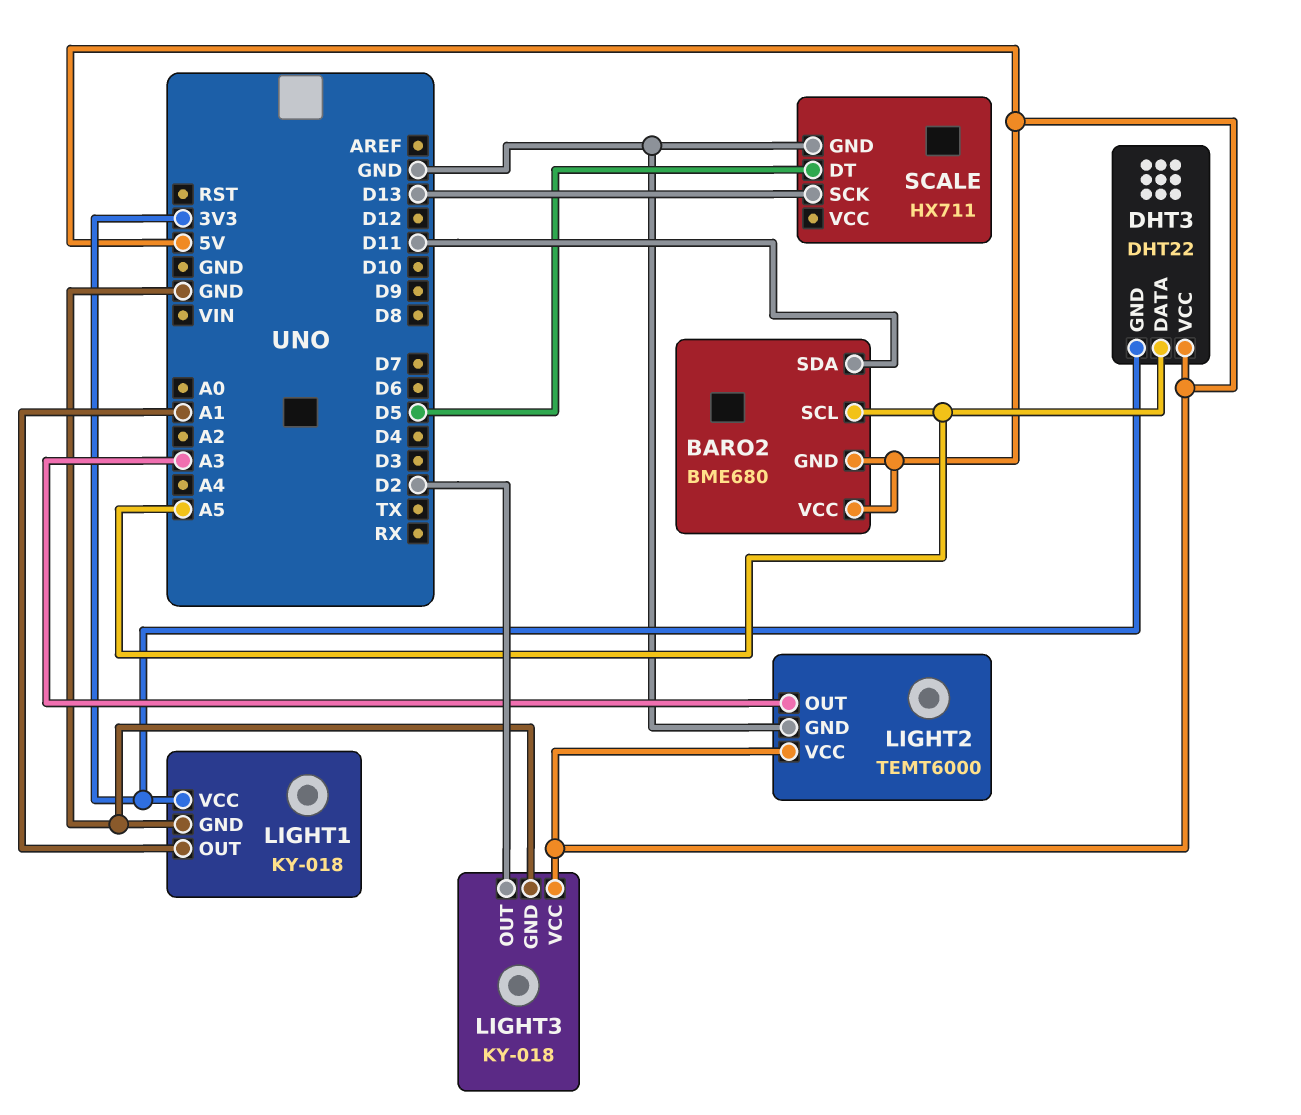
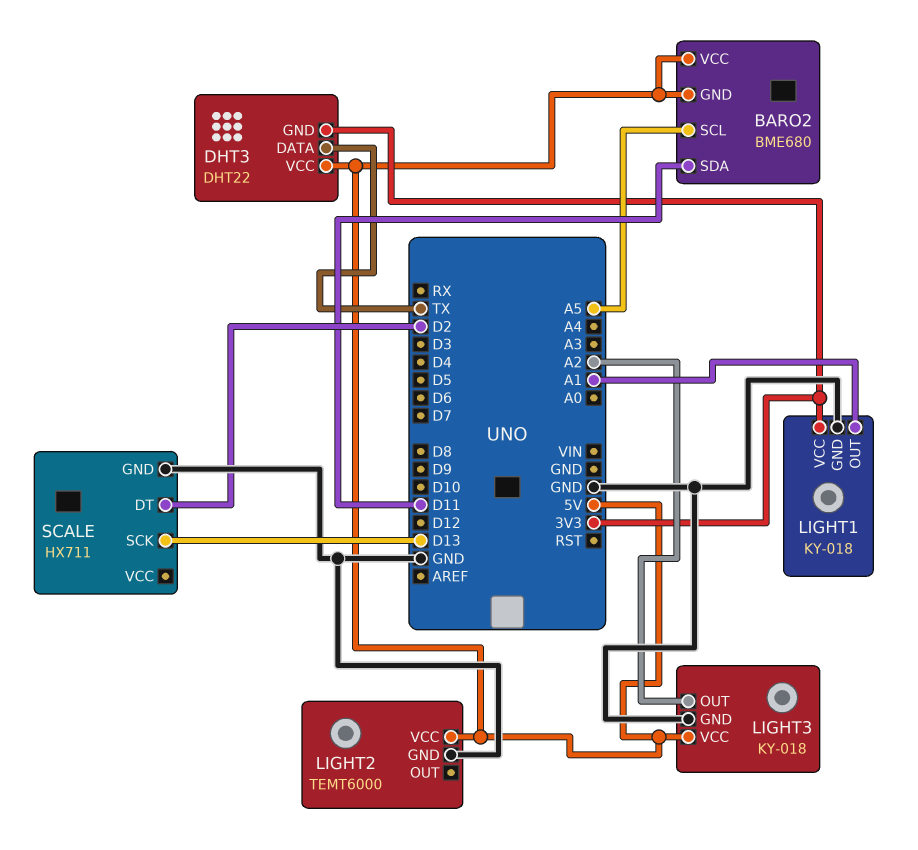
DHT3 pin DATA: A5 -> TX
LIGHT2 pin OUT: A3 -> none
LIGHT3 pin OUT: D2 -> A2
SCALE pin DT: D5 -> D2

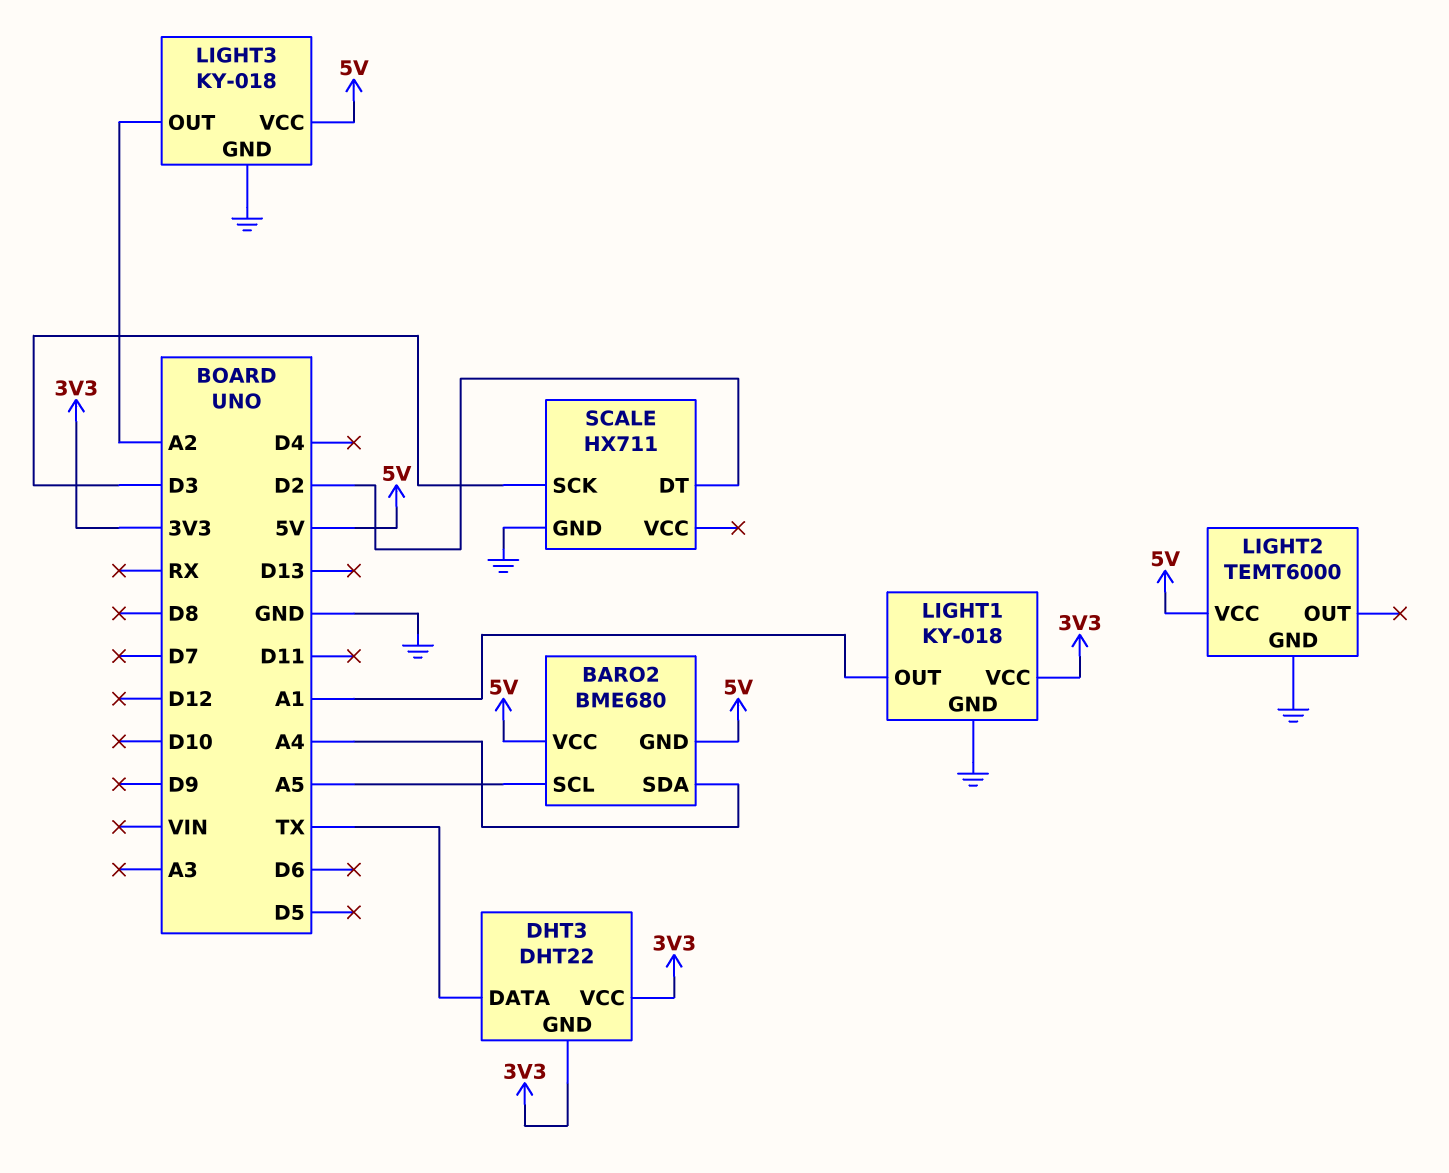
BARO2 pin SDA: D11 -> A4
DHT3 pin VCC: 5V -> 3V3
SCALE pin SCK: D13 -> D3

